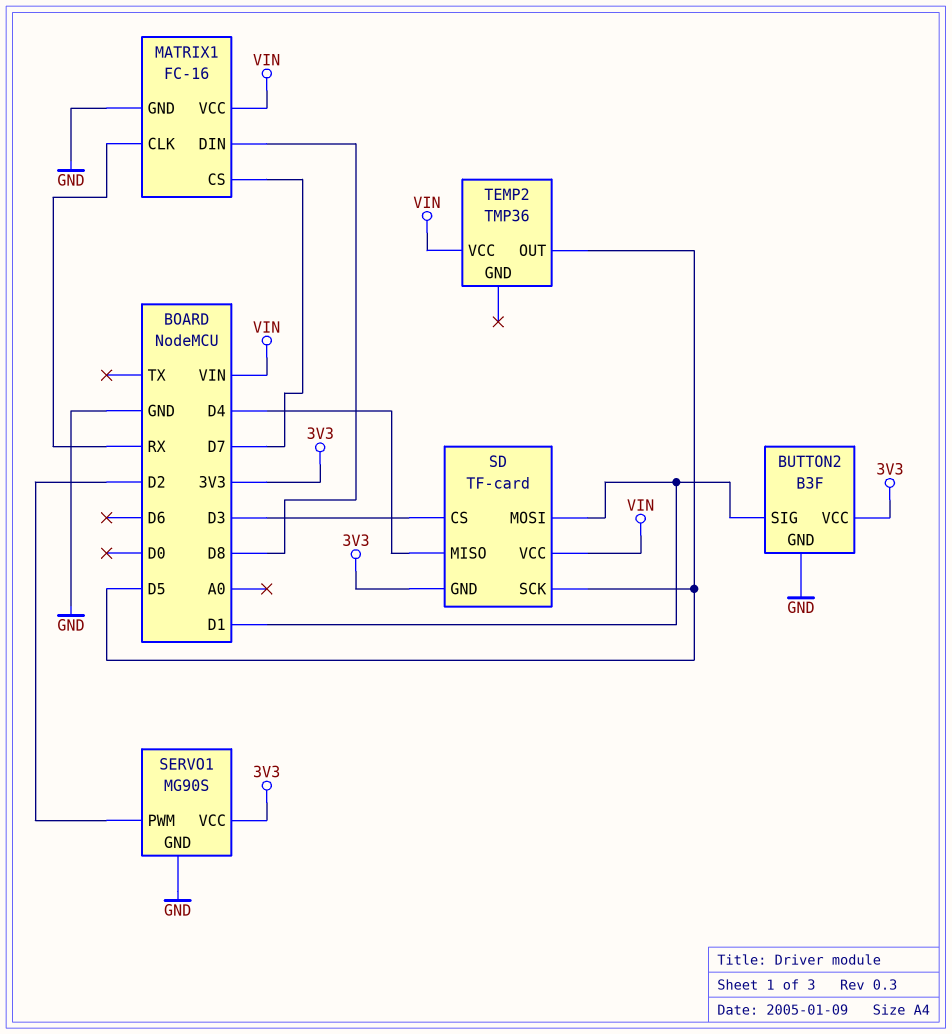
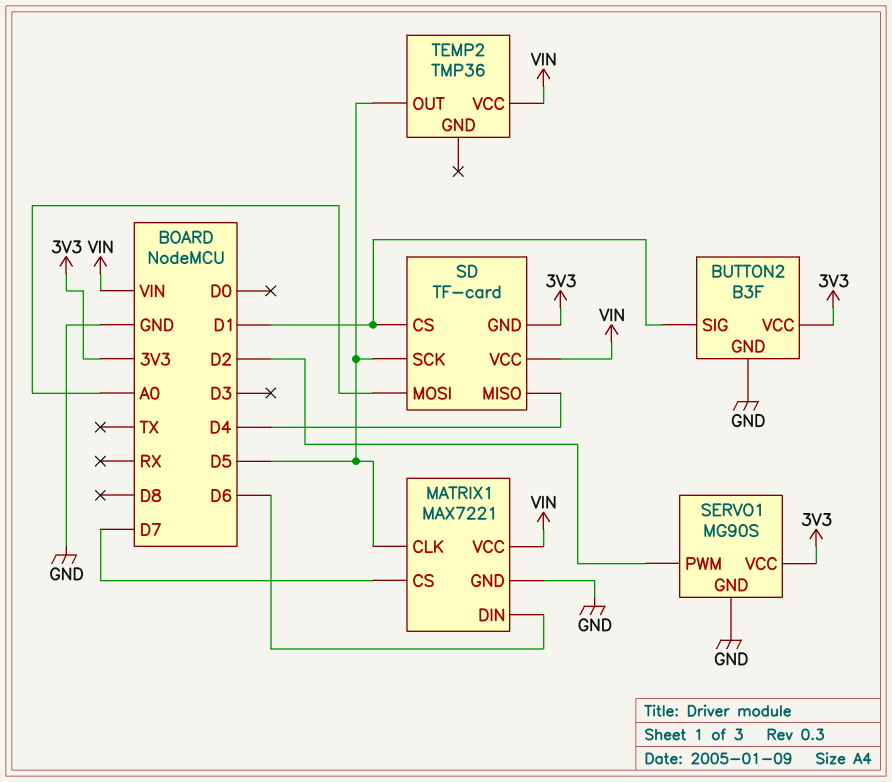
MATRIX1: FC-16 -> MAX7221
MATRIX1 pin CLK: RX -> D5
MATRIX1 pin DIN: D8 -> D6
SD pin CS: D3 -> D1
SD pin MOSI: D1 -> A0

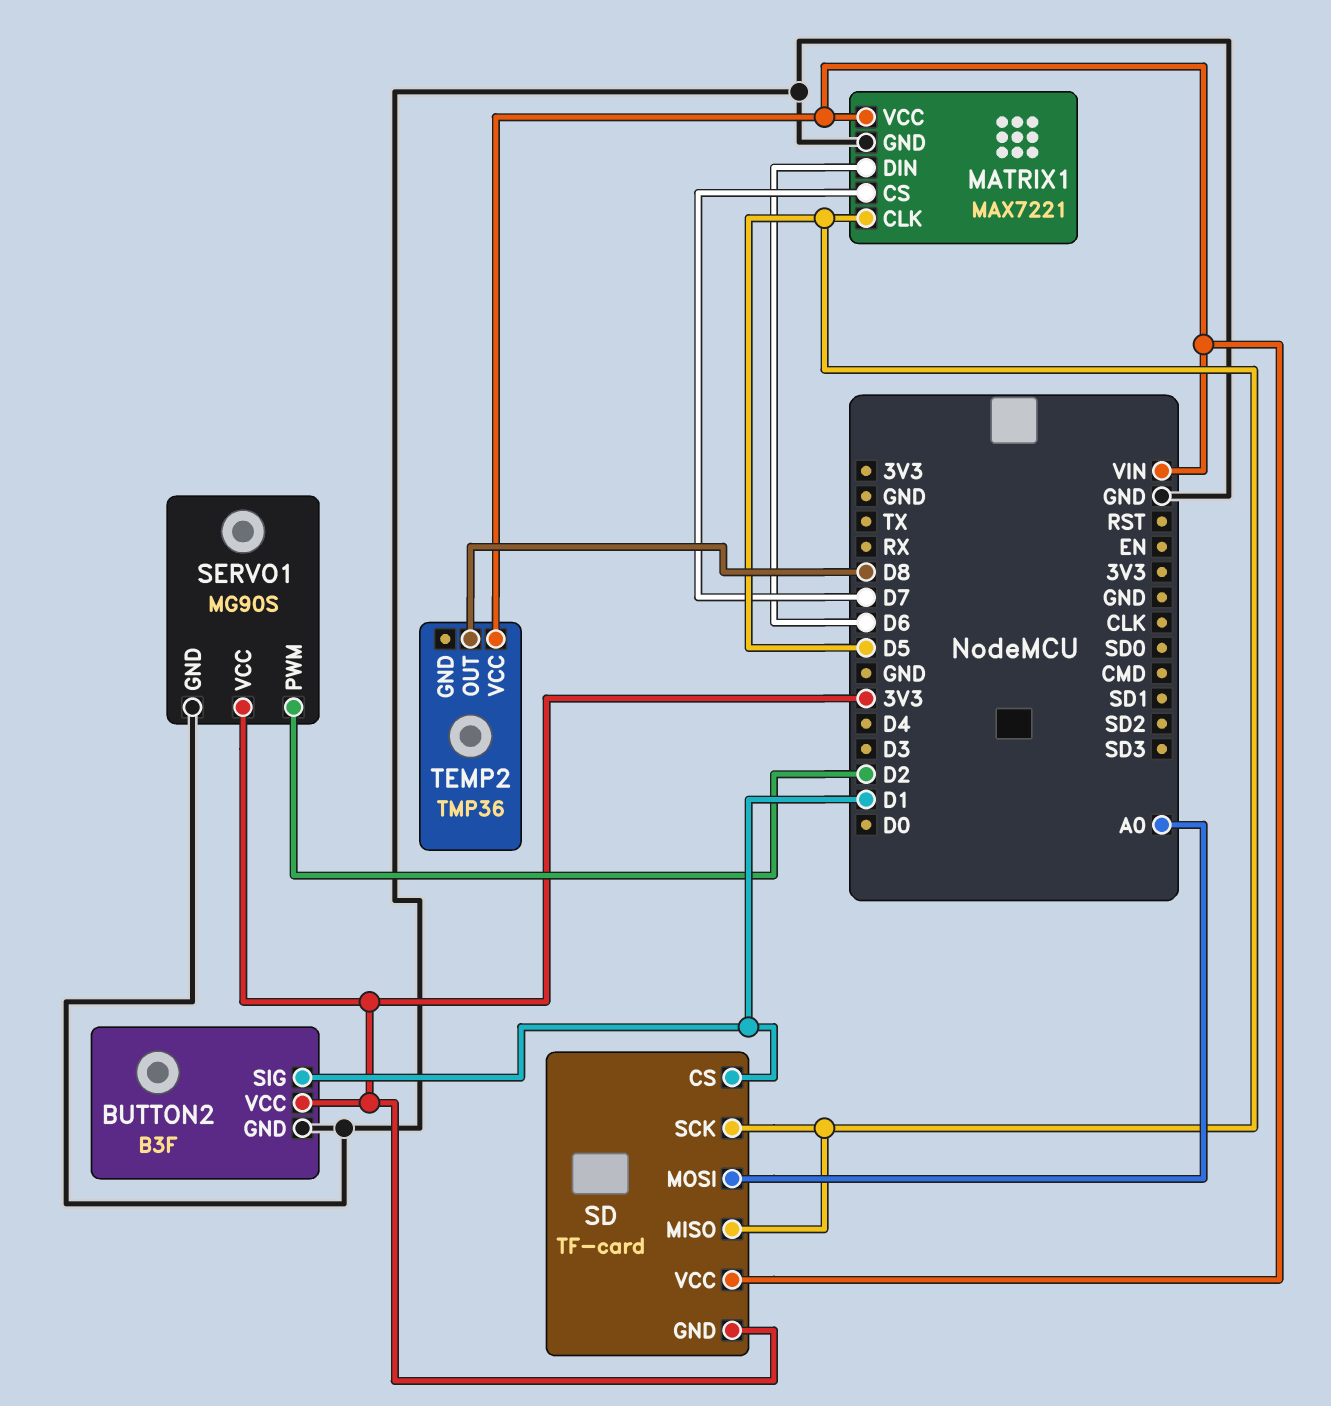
SD pin MISO: D4 -> D5
TEMP2 pin OUT: D5 -> D8

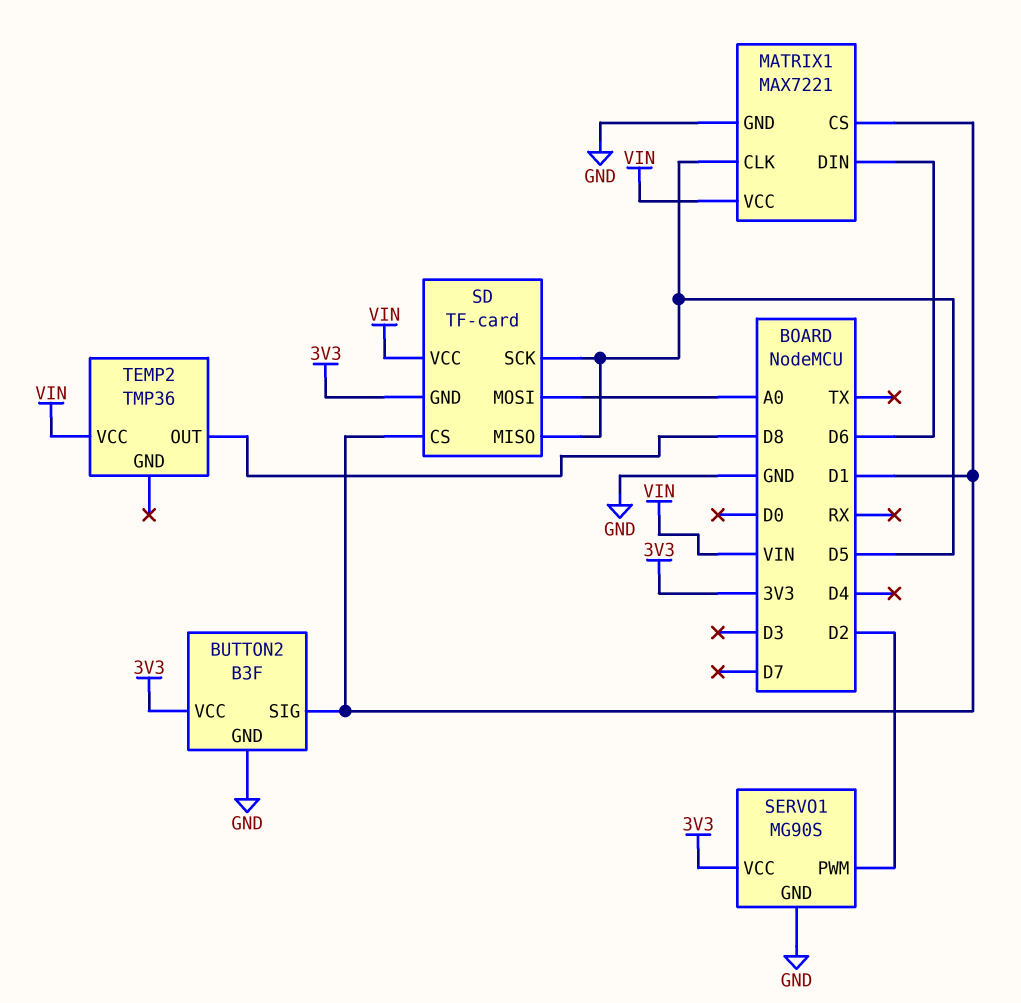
MATRIX1 pin CS: D7 -> D1

